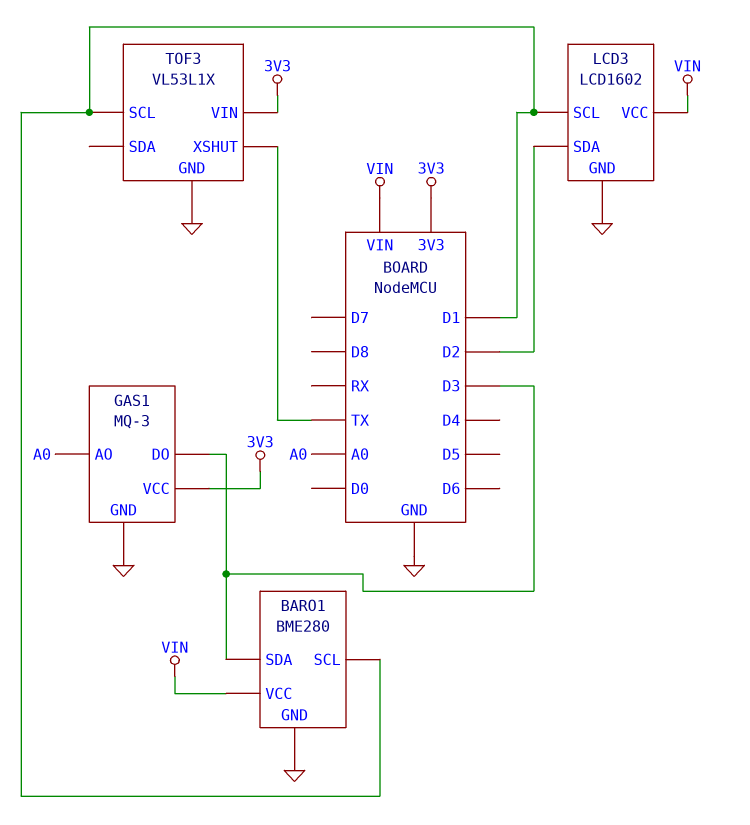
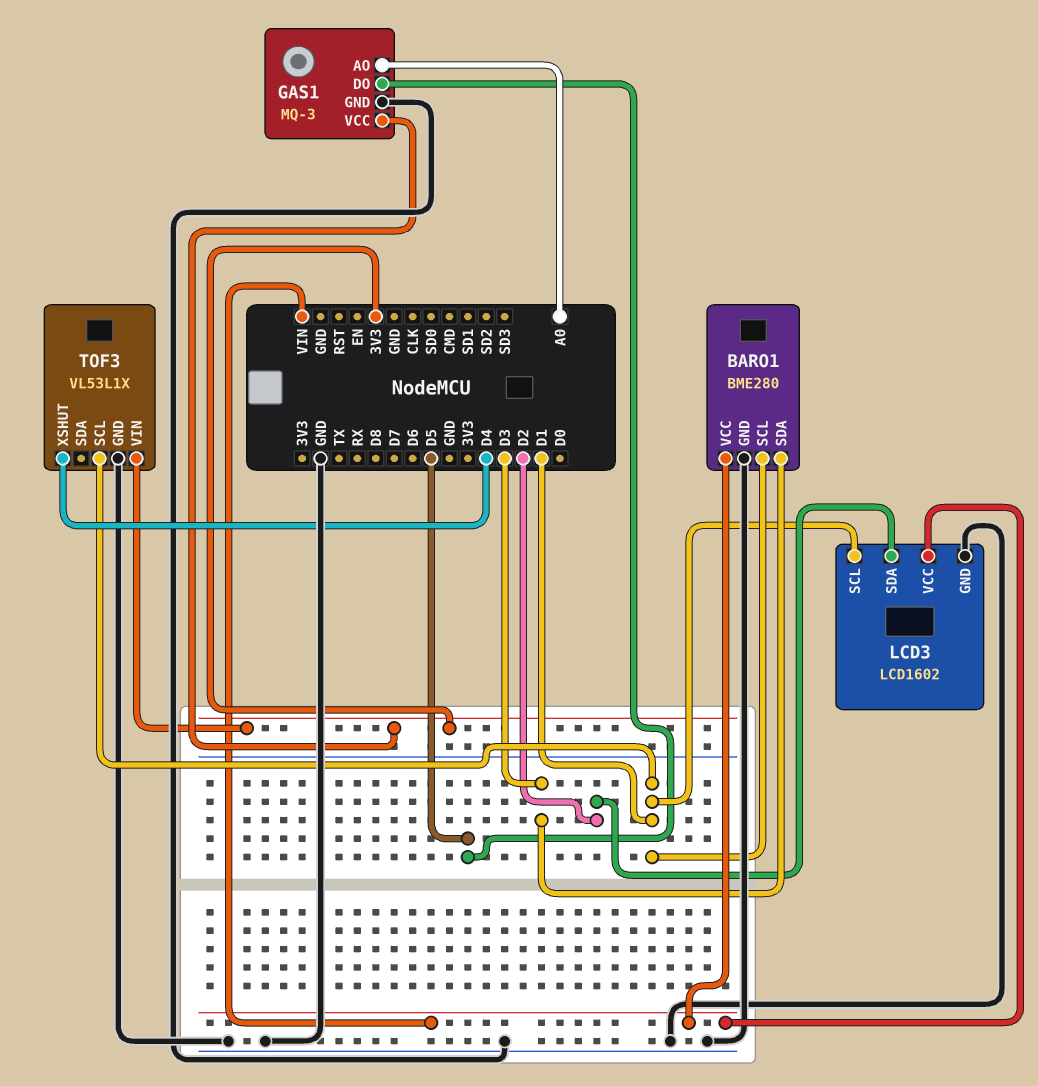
GAS1 pin DO: D3 -> D5
TOF3 pin XSHUT: TX -> D4

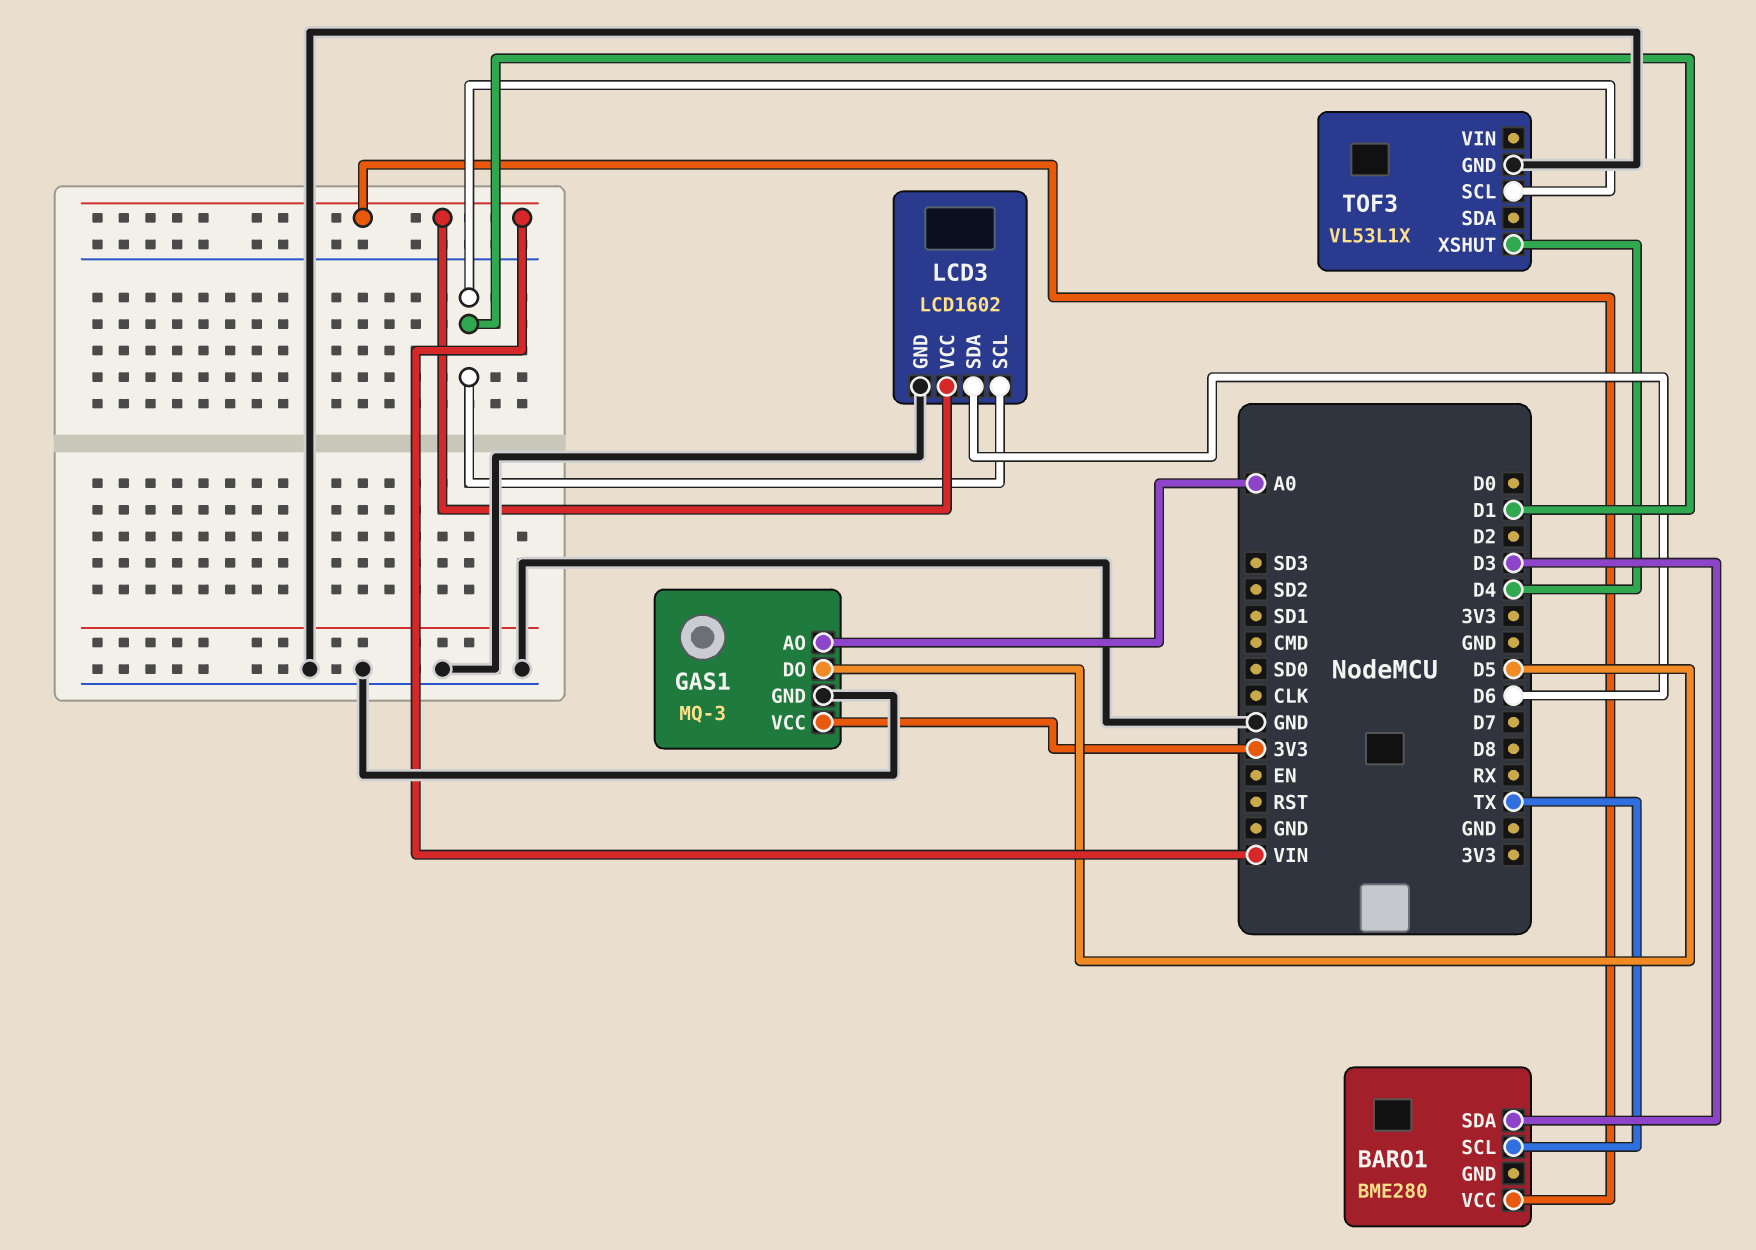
BARO1 pin GND: GND -> none
BARO1 pin SCL: D1 -> TX
LCD3 pin SDA: D2 -> D6
TOF3 pin VIN: 3V3 -> none

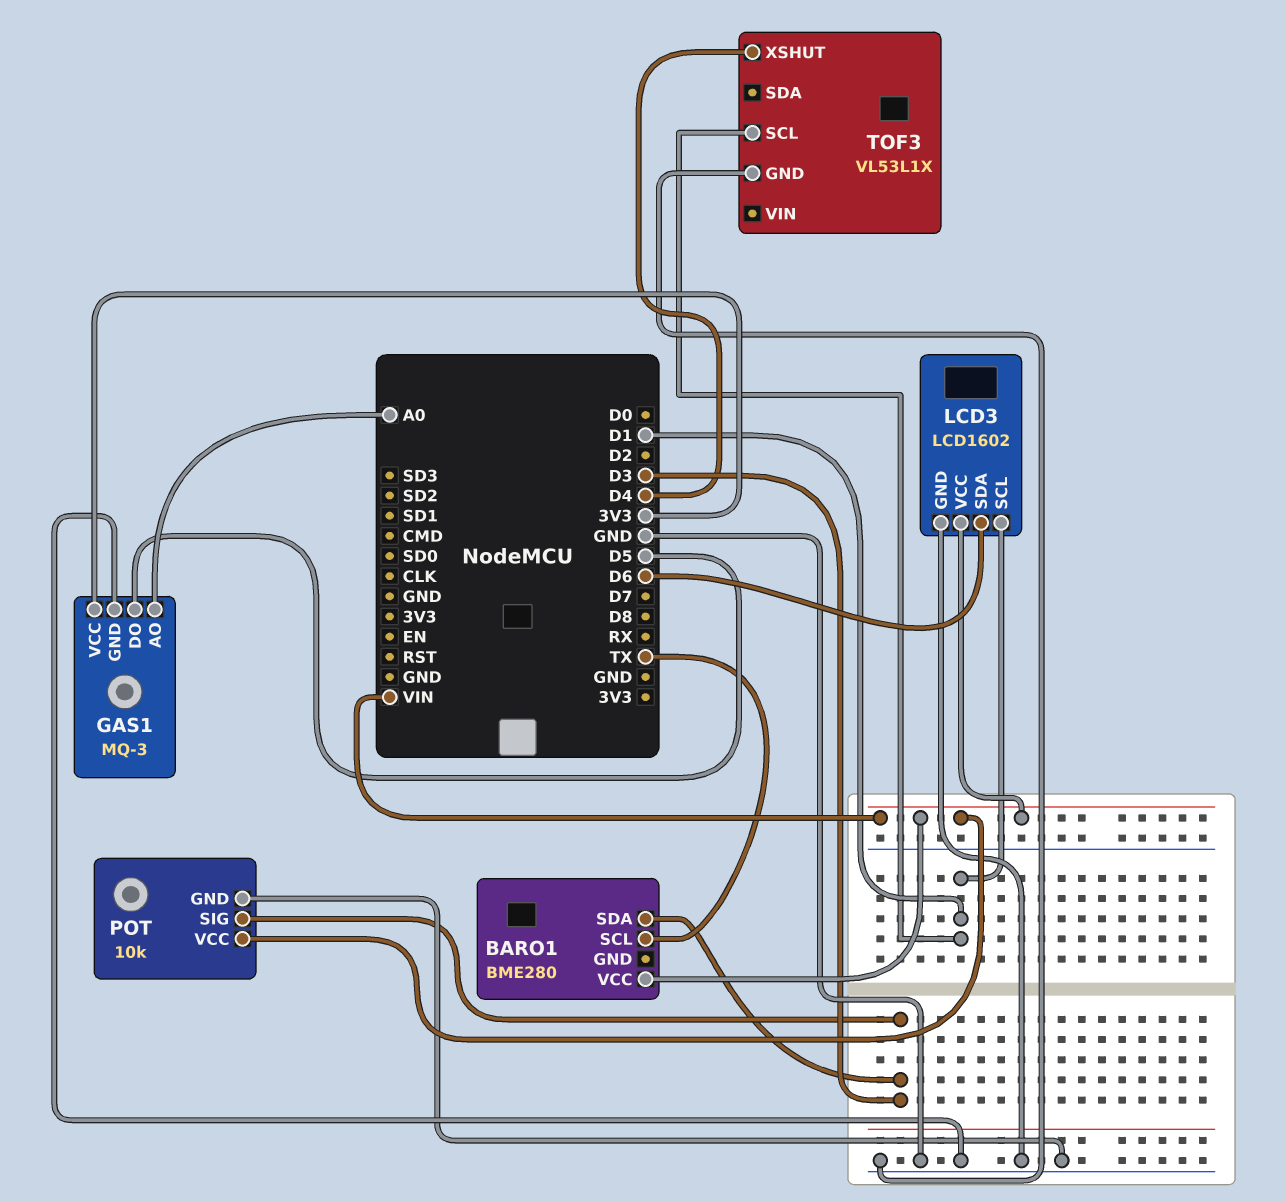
POT: none -> 10k
POT pin GND: none -> GND
POT pin SIG: none -> D3
POT pin VCC: none -> VIN

